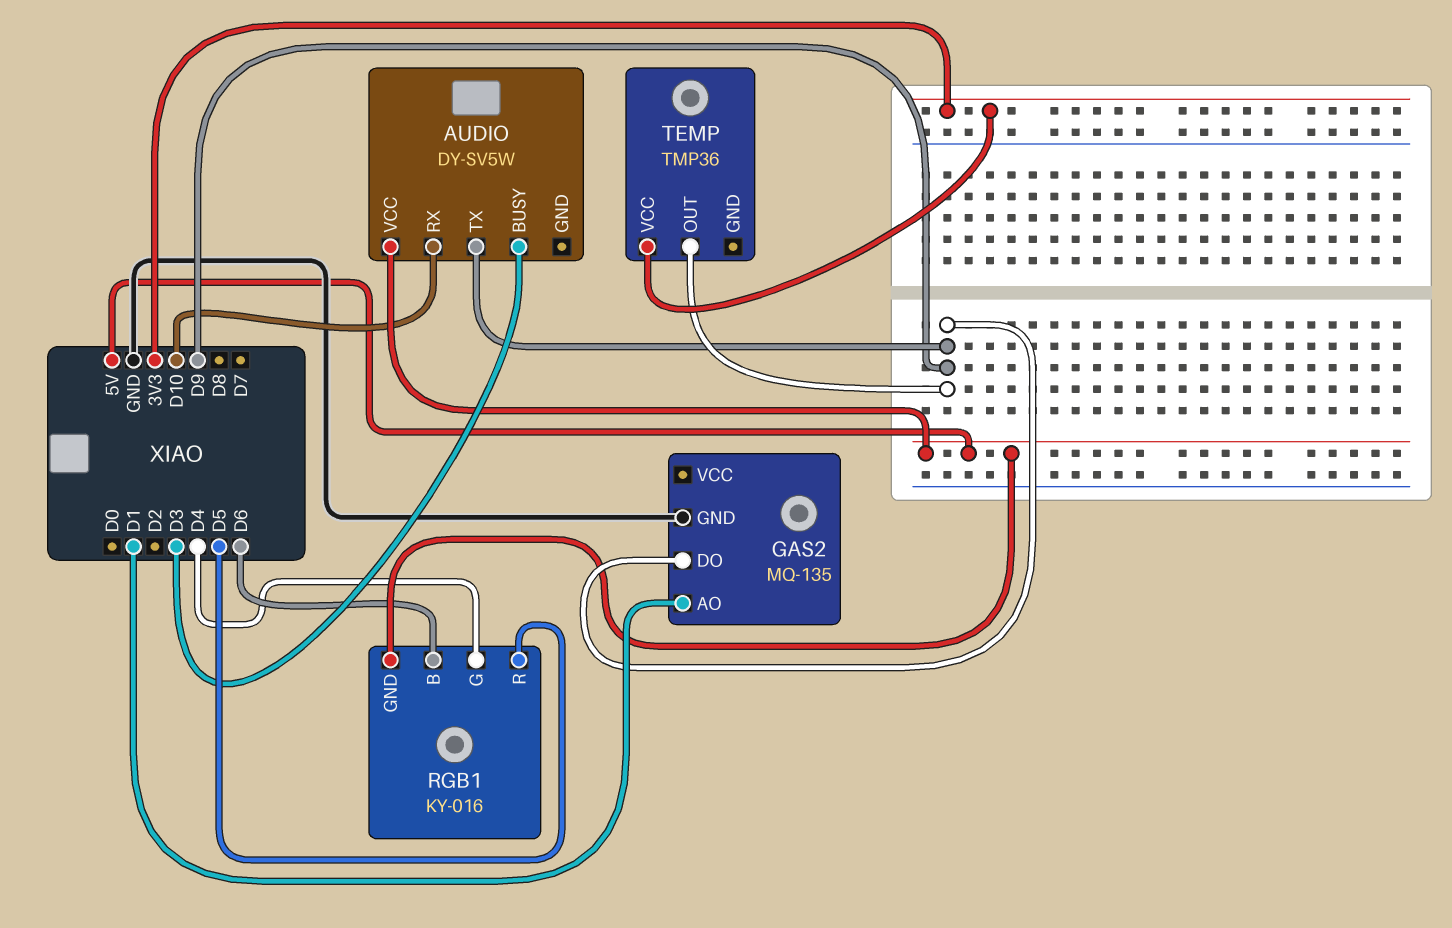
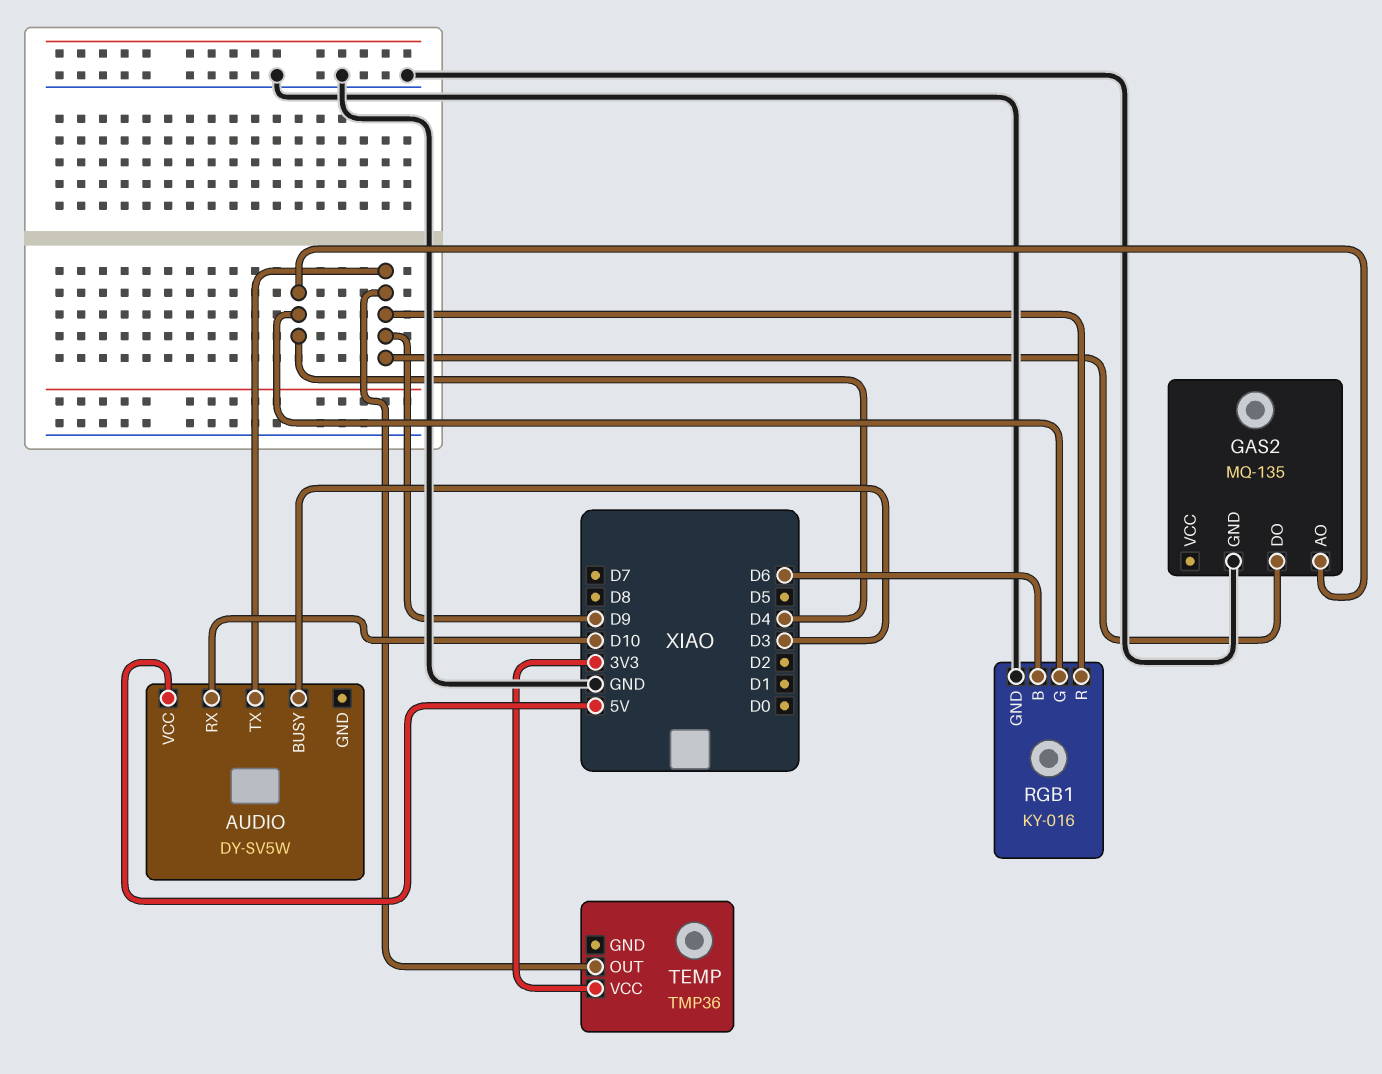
GAS2 pin AO: D1 -> D4
RGB1 pin GND: 5V -> GND
RGB1 pin R: D5 -> D9

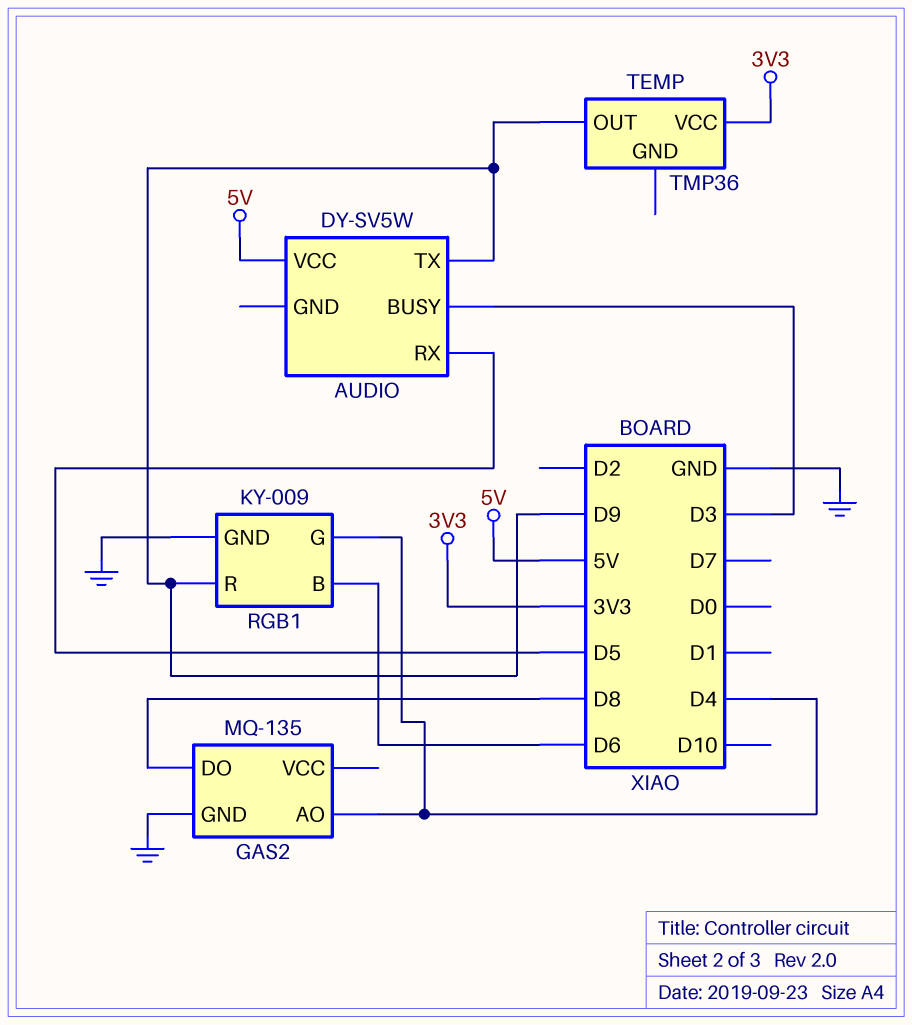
AUDIO pin RX: D10 -> D5
GAS2 pin DO: D9 -> D8
RGB1: KY-016 -> KY-009

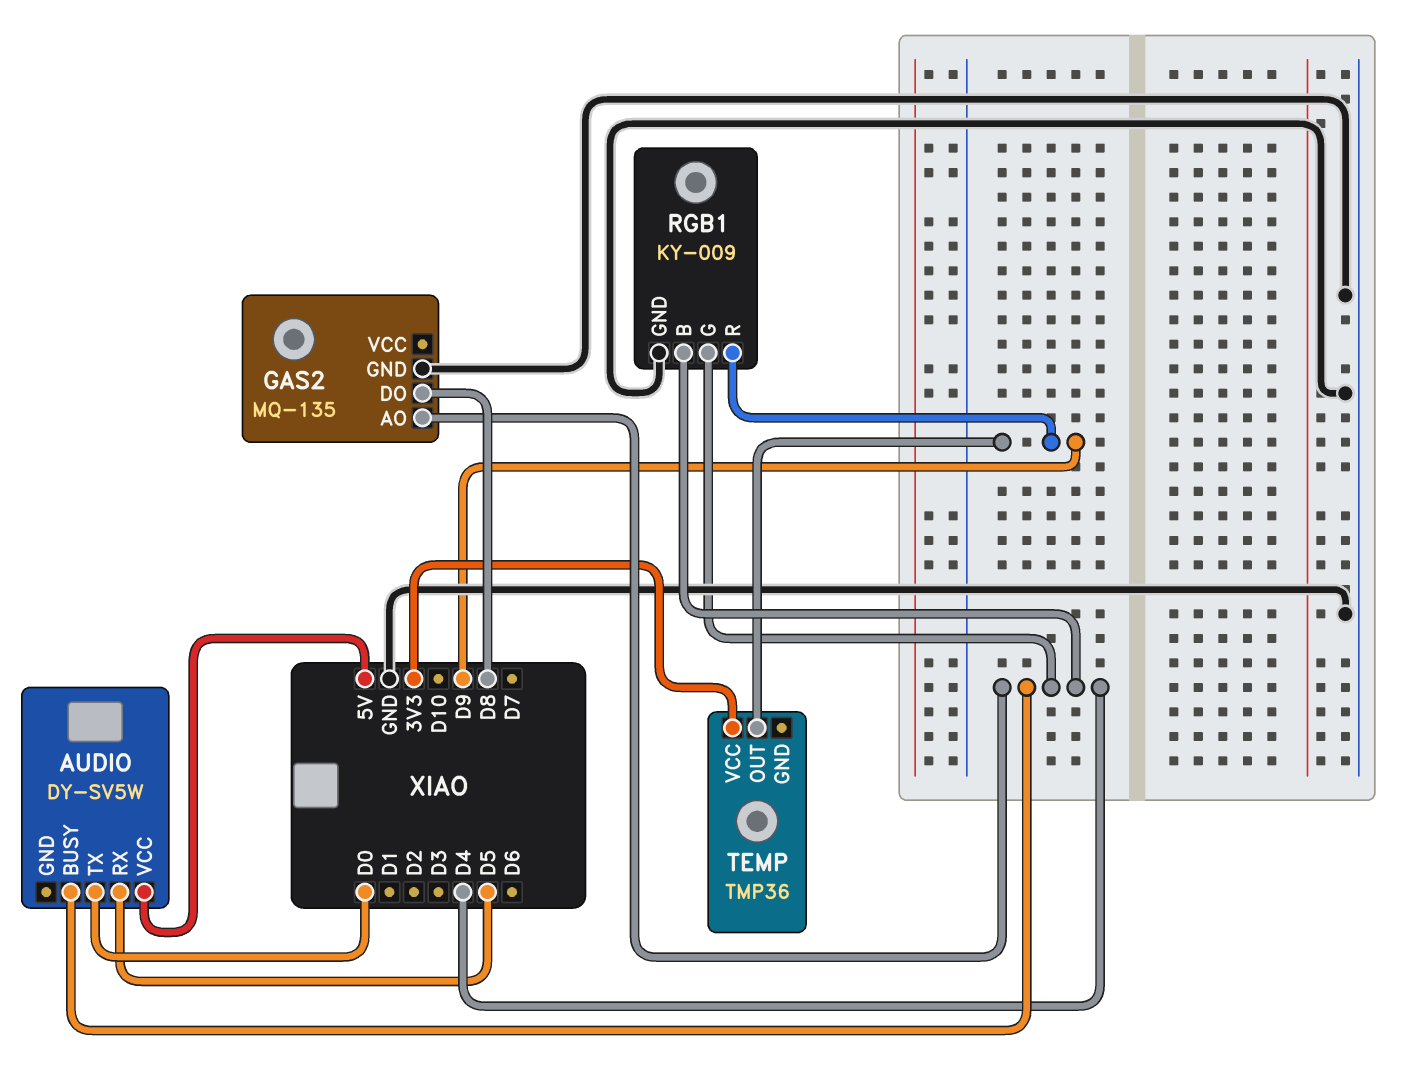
AUDIO pin BUSY: D3 -> D4
AUDIO pin TX: D9 -> D0
RGB1 pin B: D6 -> D4

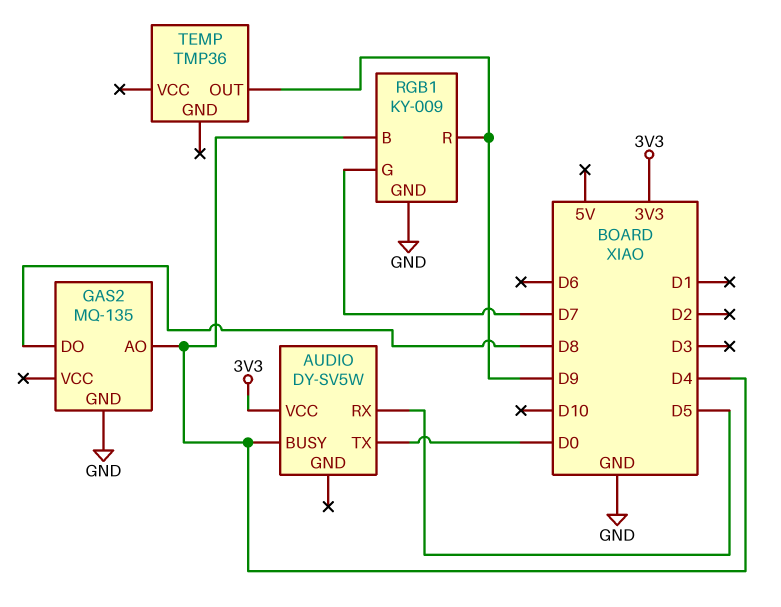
AUDIO pin VCC: 5V -> 3V3
RGB1 pin G: D4 -> D7
TEMP pin VCC: 3V3 -> none

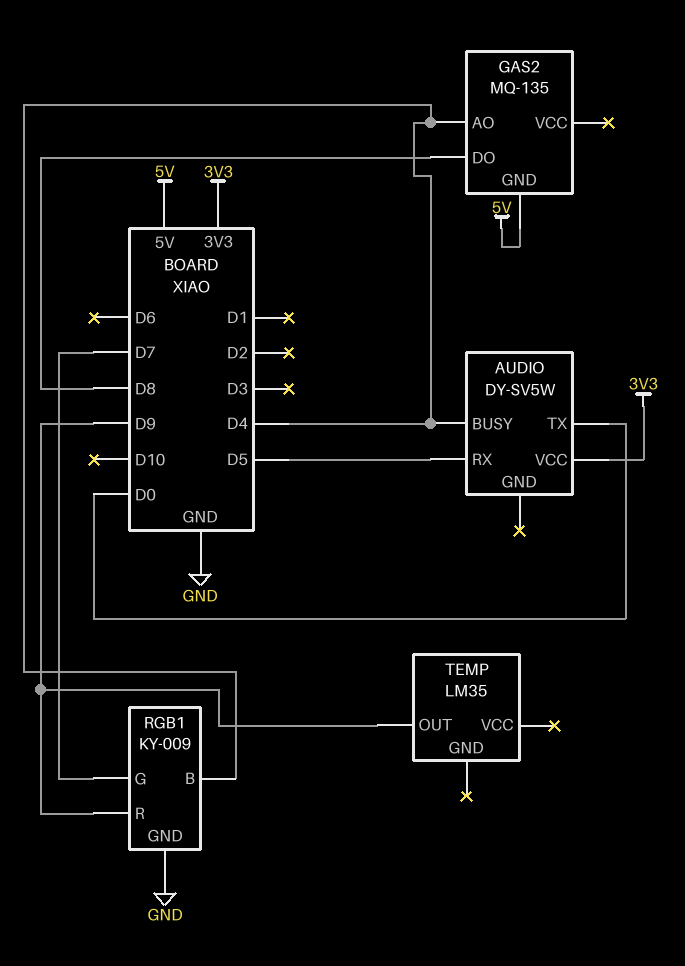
GAS2 pin GND: GND -> 5V
TEMP: TMP36 -> LM35

